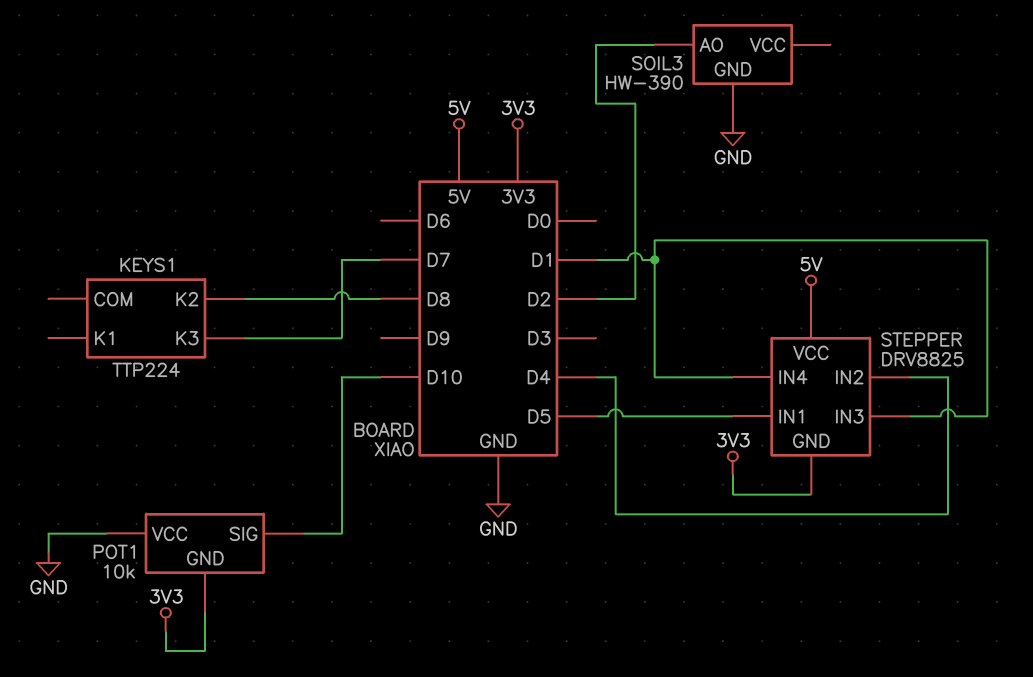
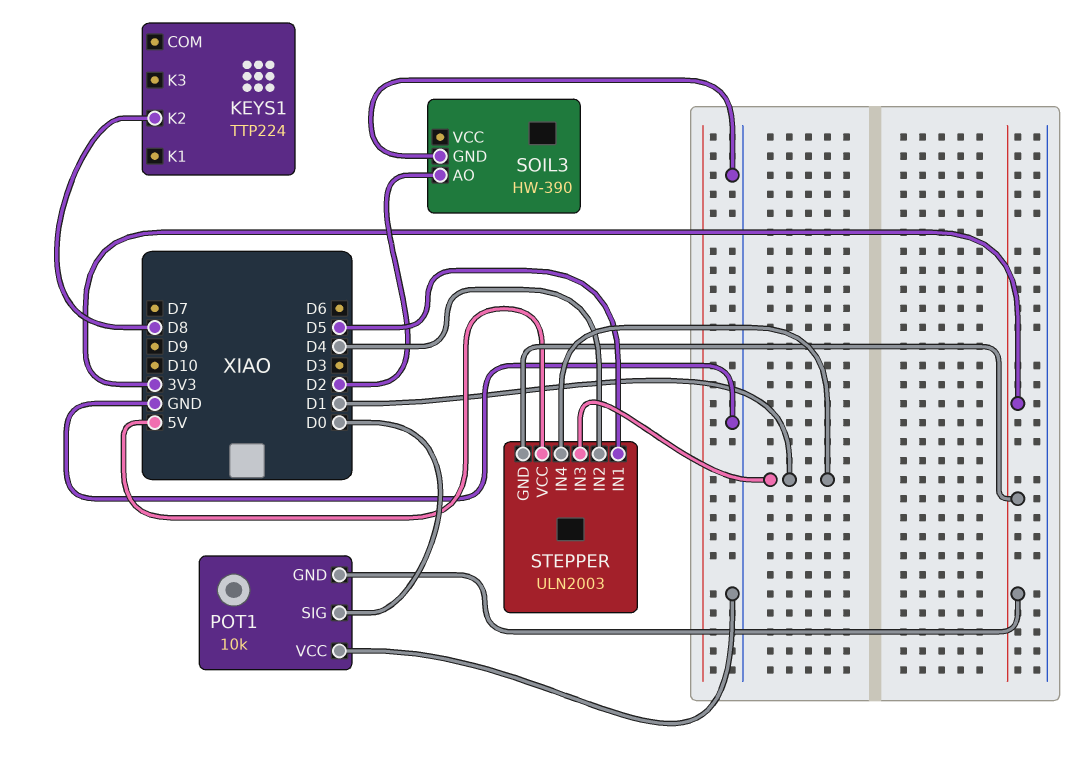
KEYS1 pin K3: D7 -> none
POT1 pin SIG: D10 -> D0
STEPPER: DRV8825 -> ULN2003

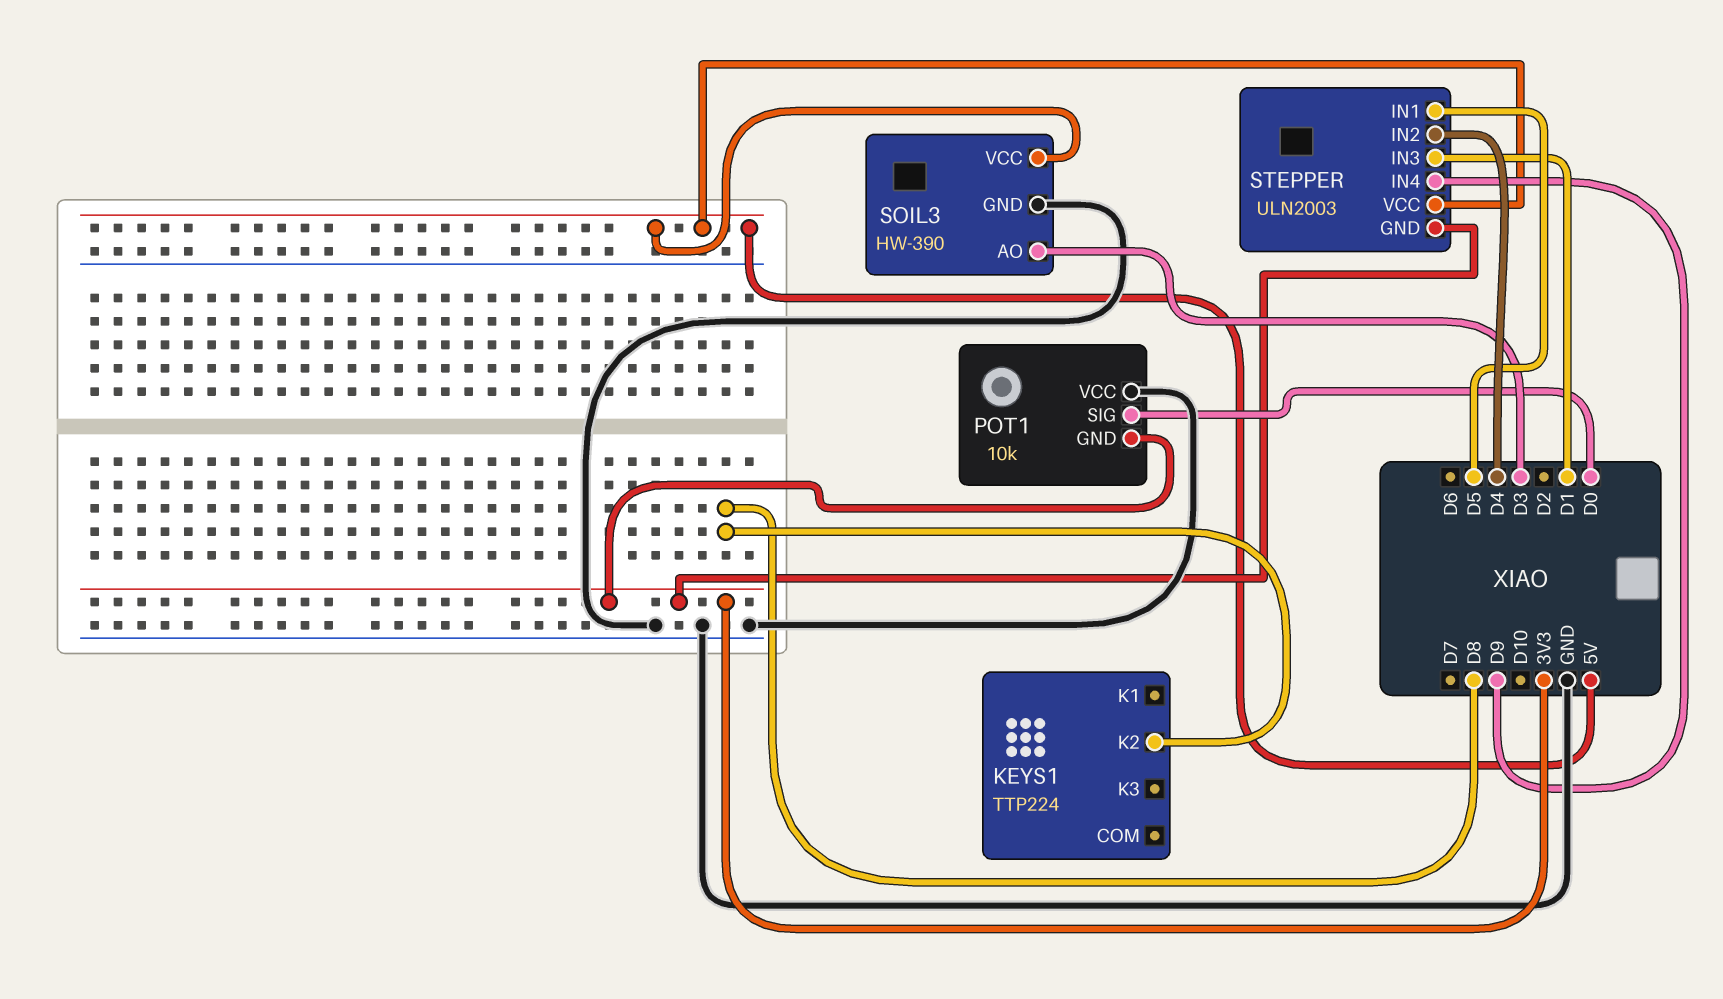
SOIL3 pin AO: D2 -> D3
SOIL3 pin VCC: none -> 5V
STEPPER pin IN4: D1 -> D9

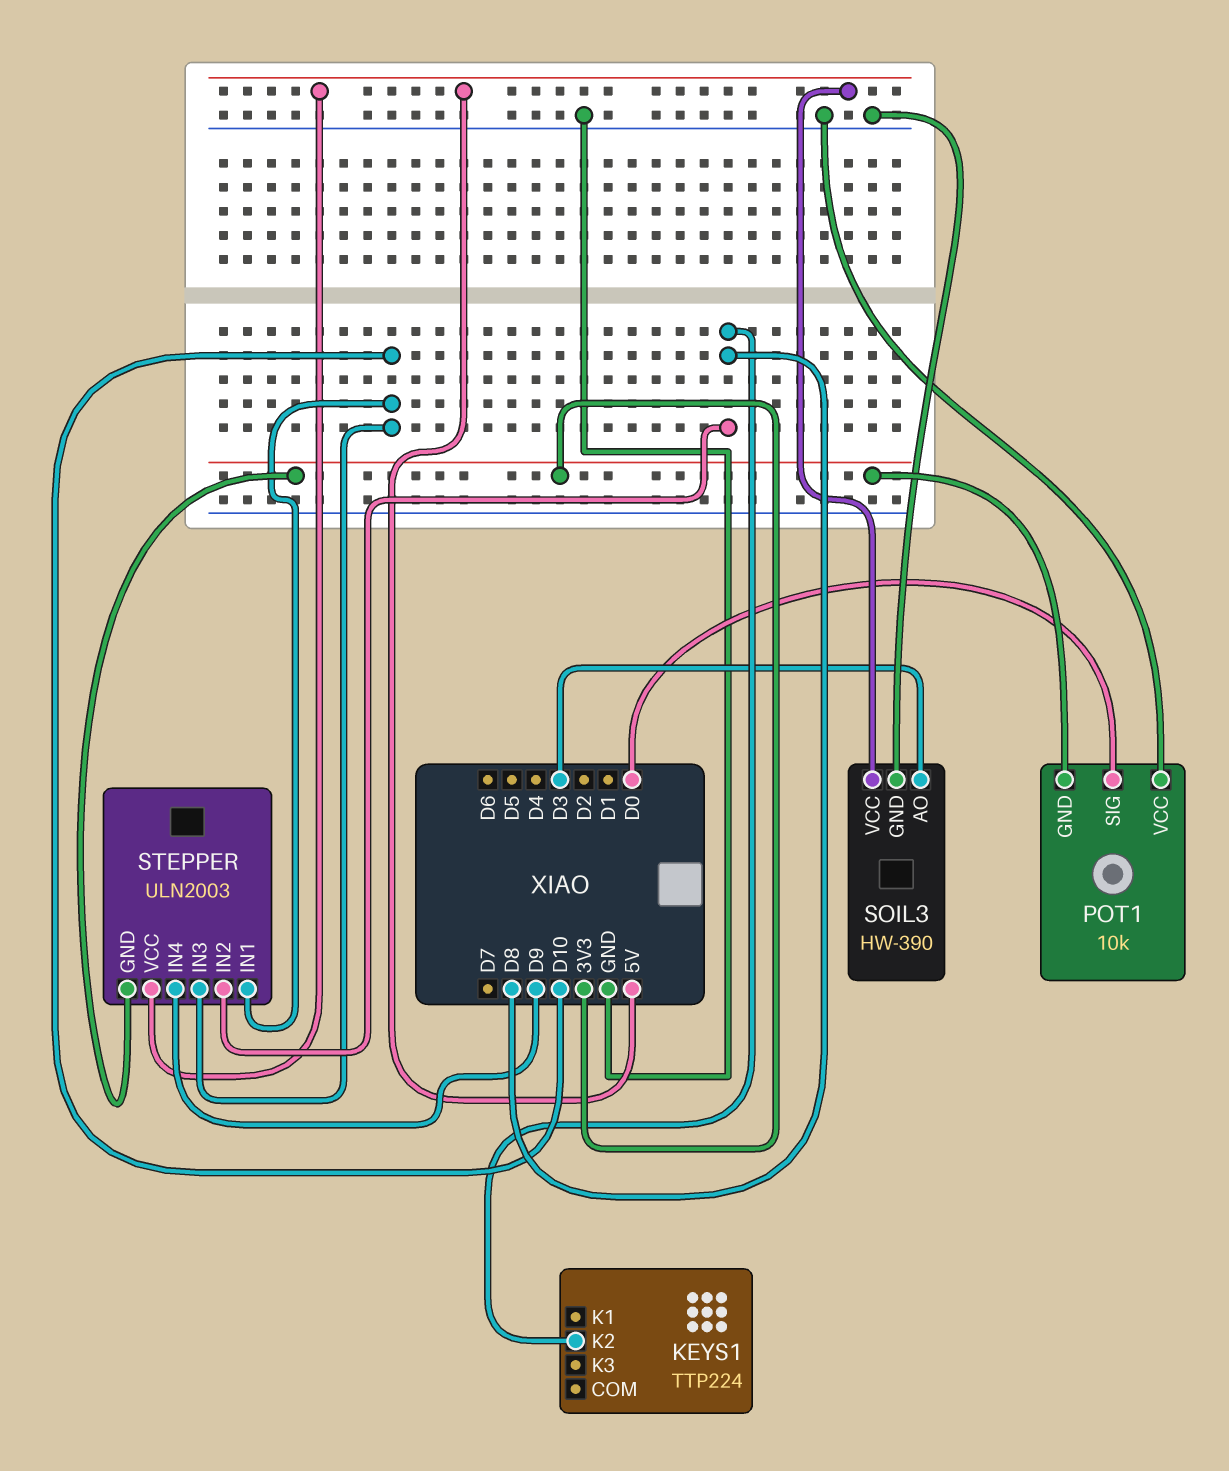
STEPPER pin IN1: D5 -> D10
STEPPER pin IN2: D4 -> D8
STEPPER pin IN3: D1 -> D10

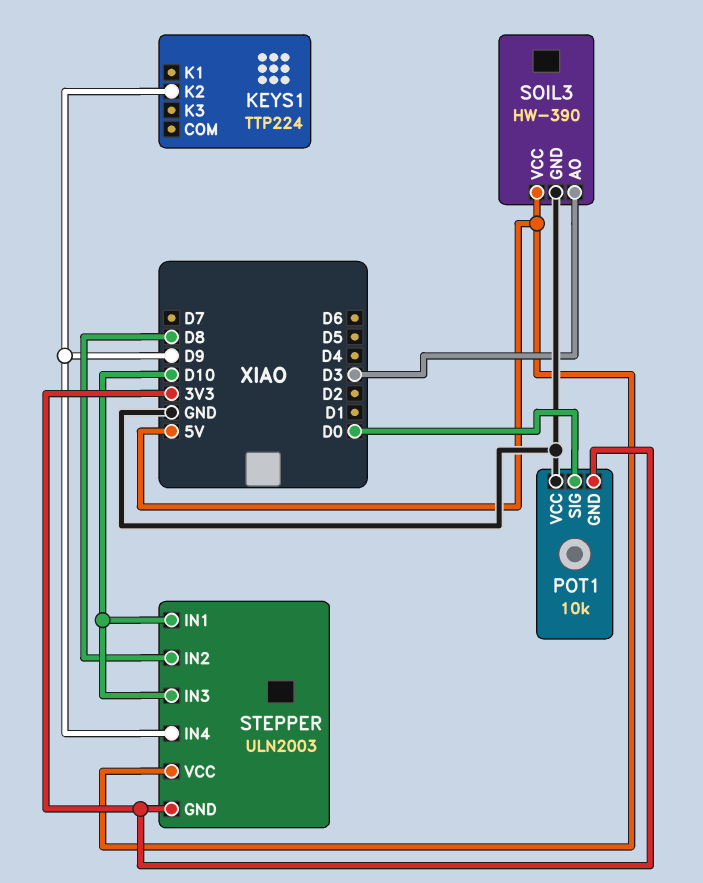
KEYS1 pin K2: D8 -> D9

